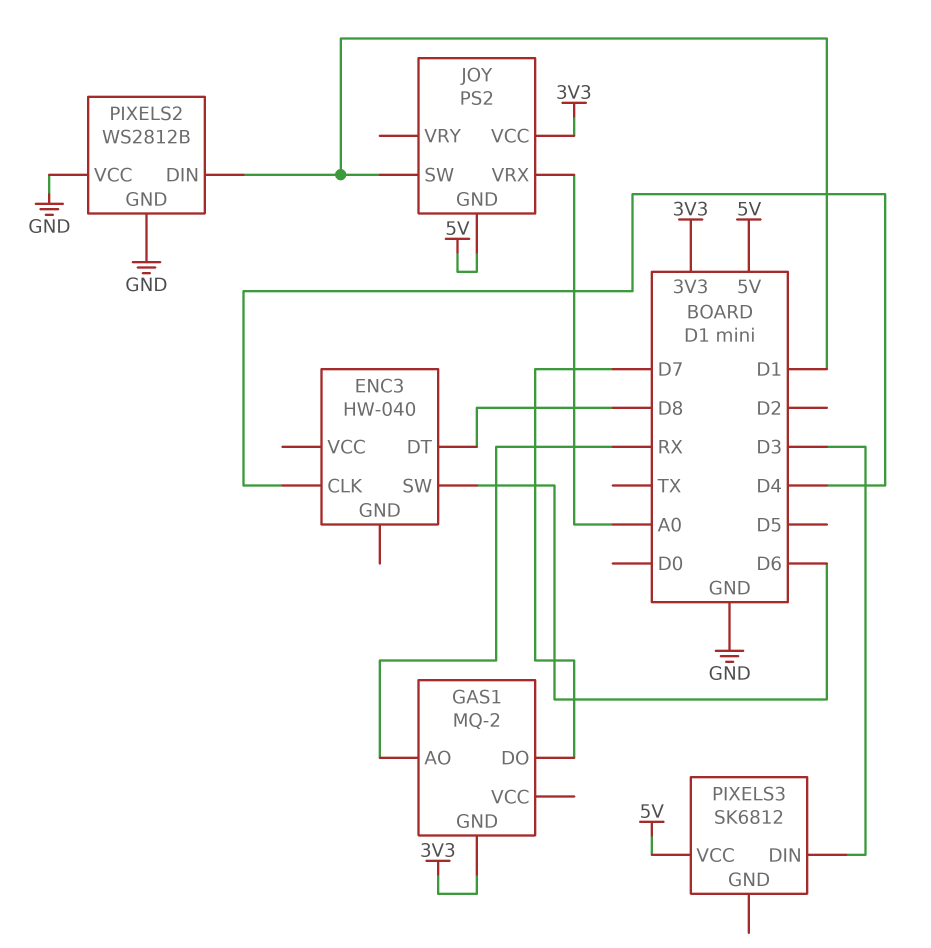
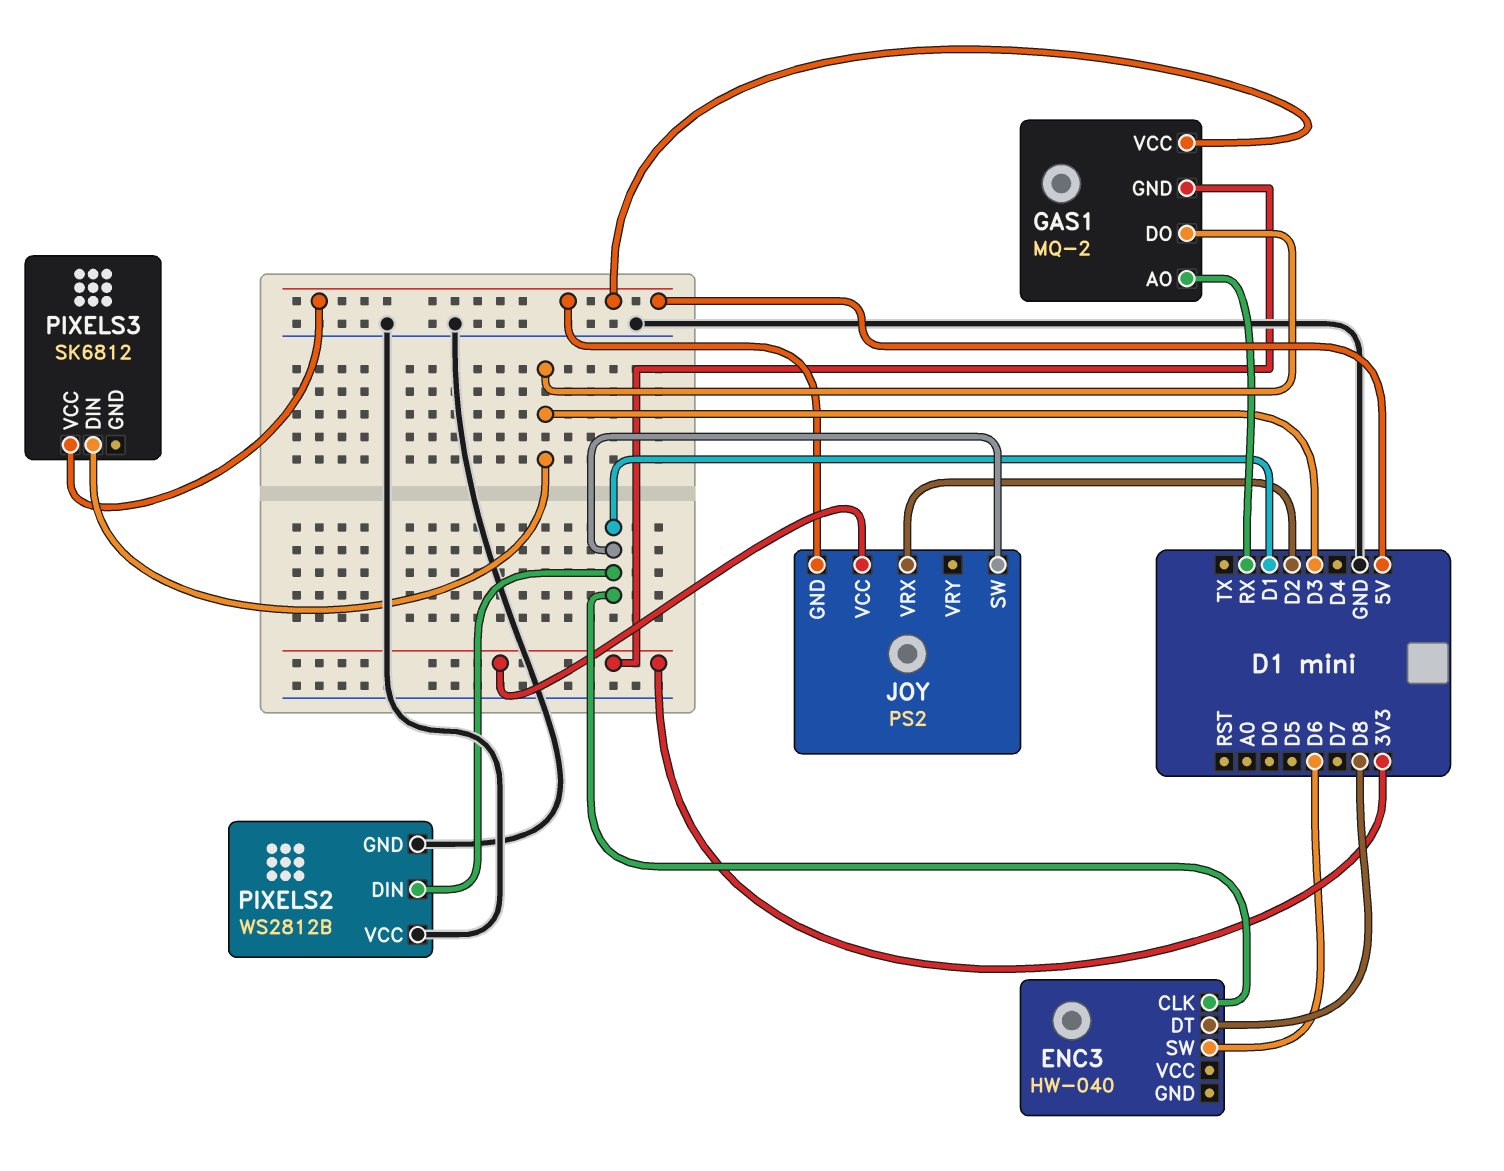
ENC3 pin CLK: D4 -> D1
GAS1 pin DO: D7 -> D3
GAS1 pin VCC: none -> 5V
JOY pin VRX: A0 -> D2

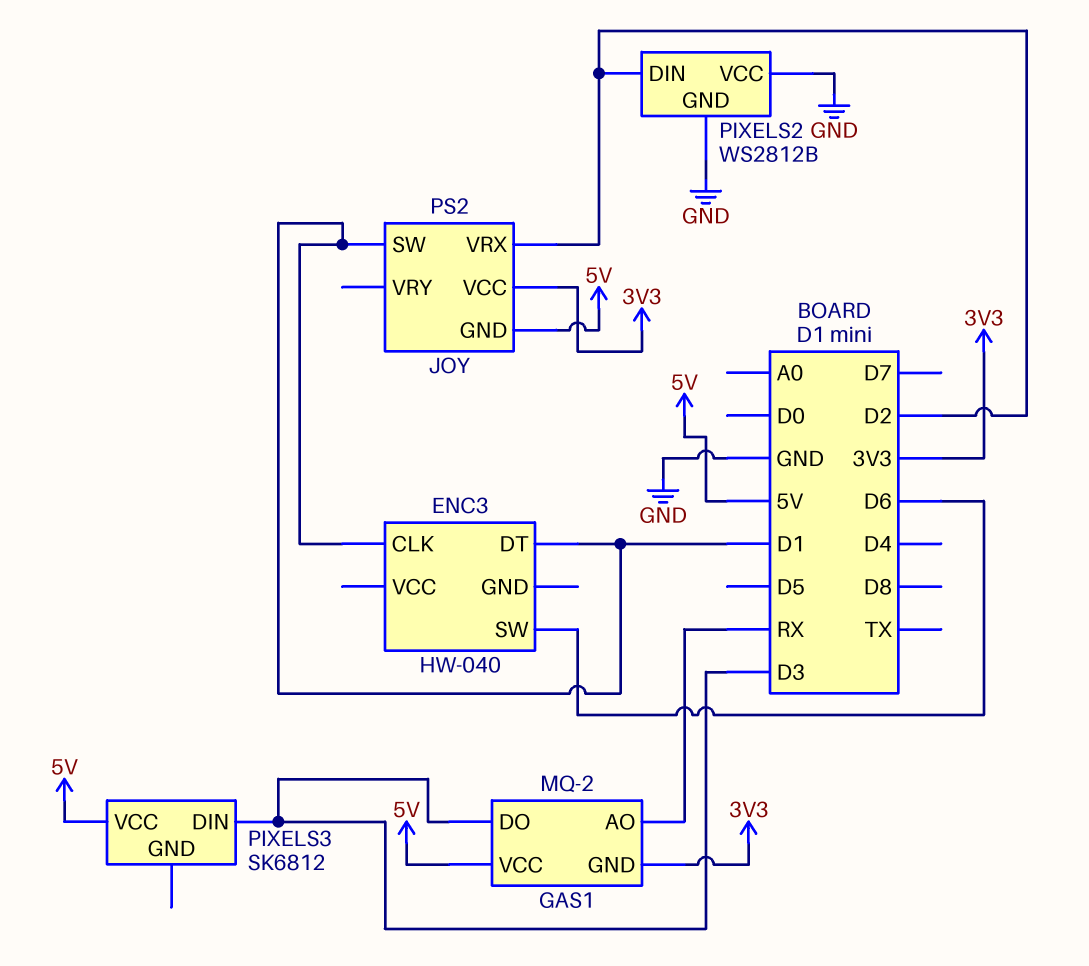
ENC3 pin DT: D8 -> D1
PIXELS2 pin DIN: D1 -> D2

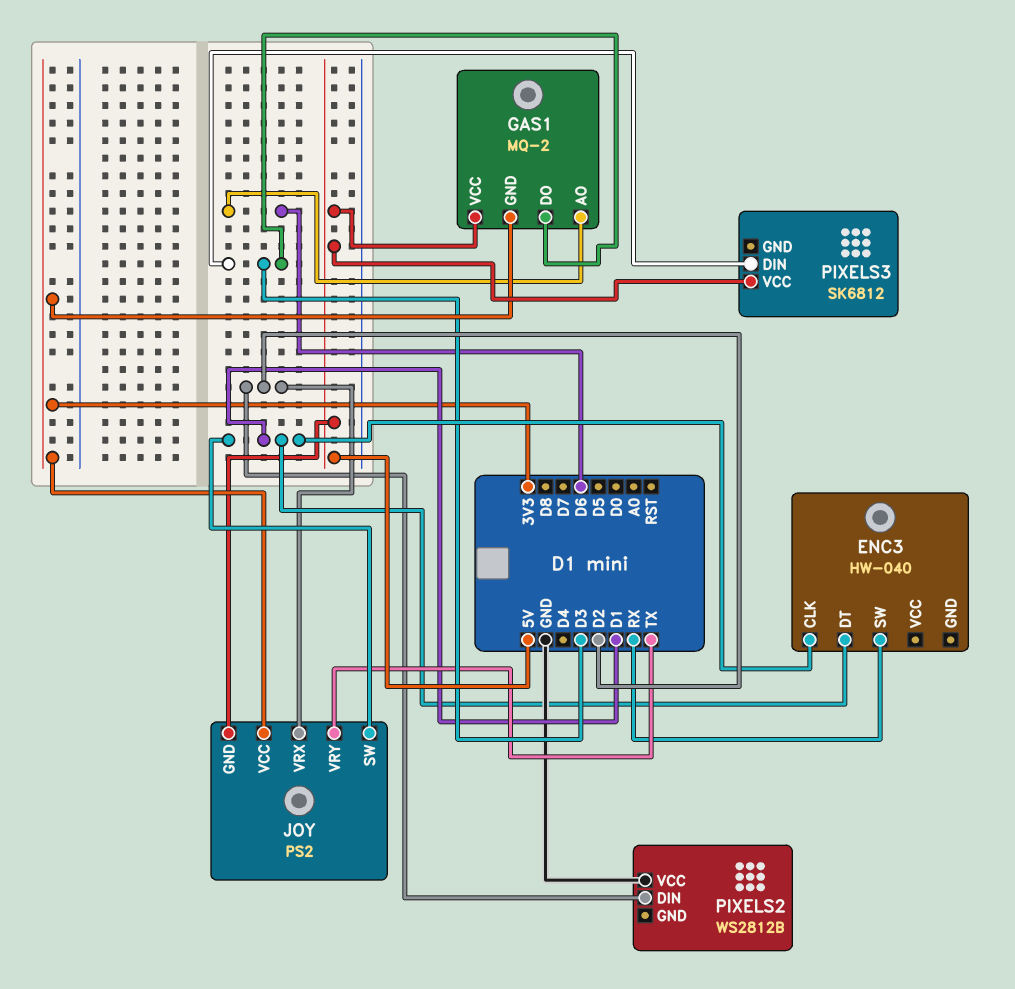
ENC3 pin SW: D6 -> RX
GAS1 pin AO: RX -> D6
JOY pin VRY: none -> TX
PIXELS2 pin GND: GND -> none

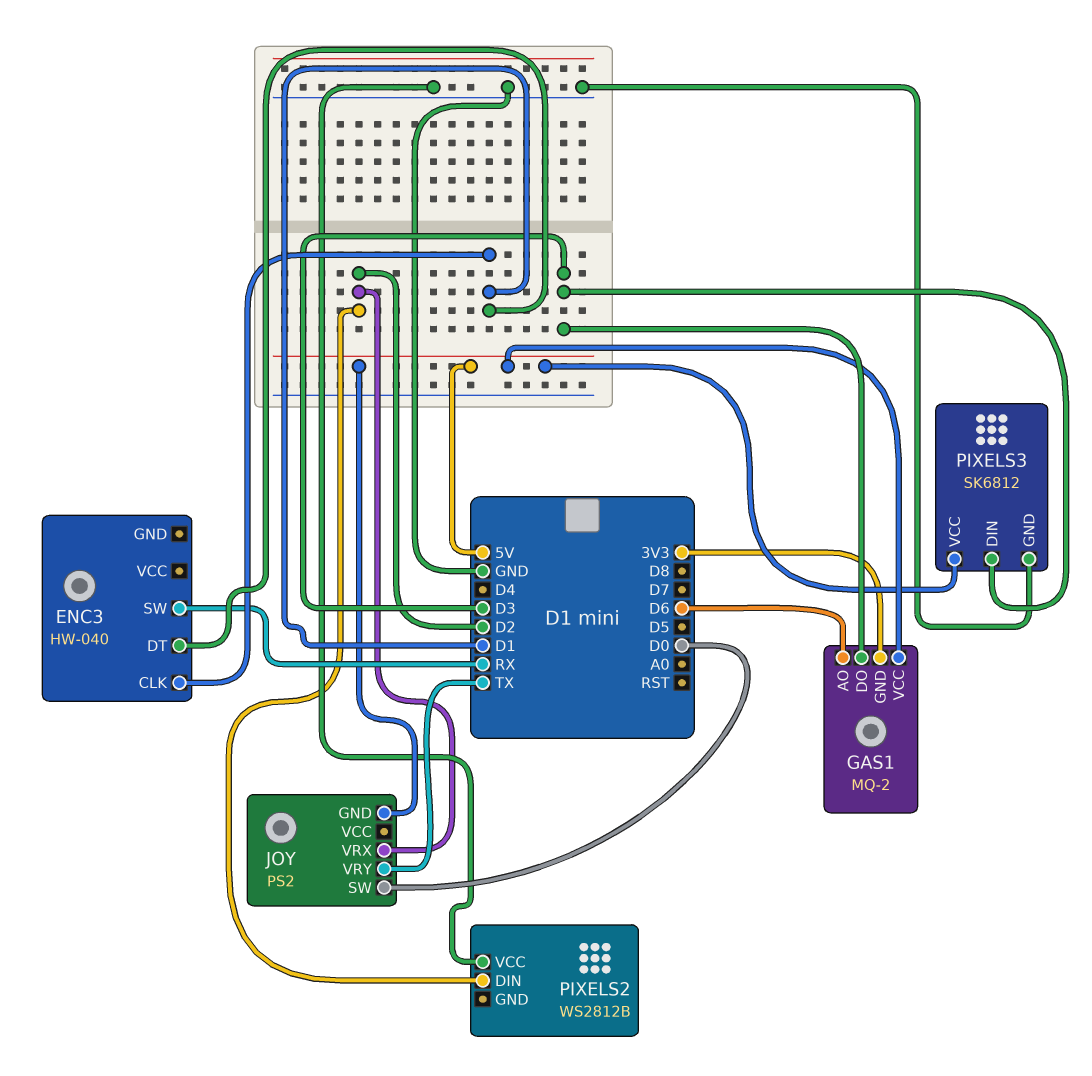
JOY pin SW: D1 -> D0
JOY pin VCC: 3V3 -> none
PIXELS3 pin GND: none -> GND

